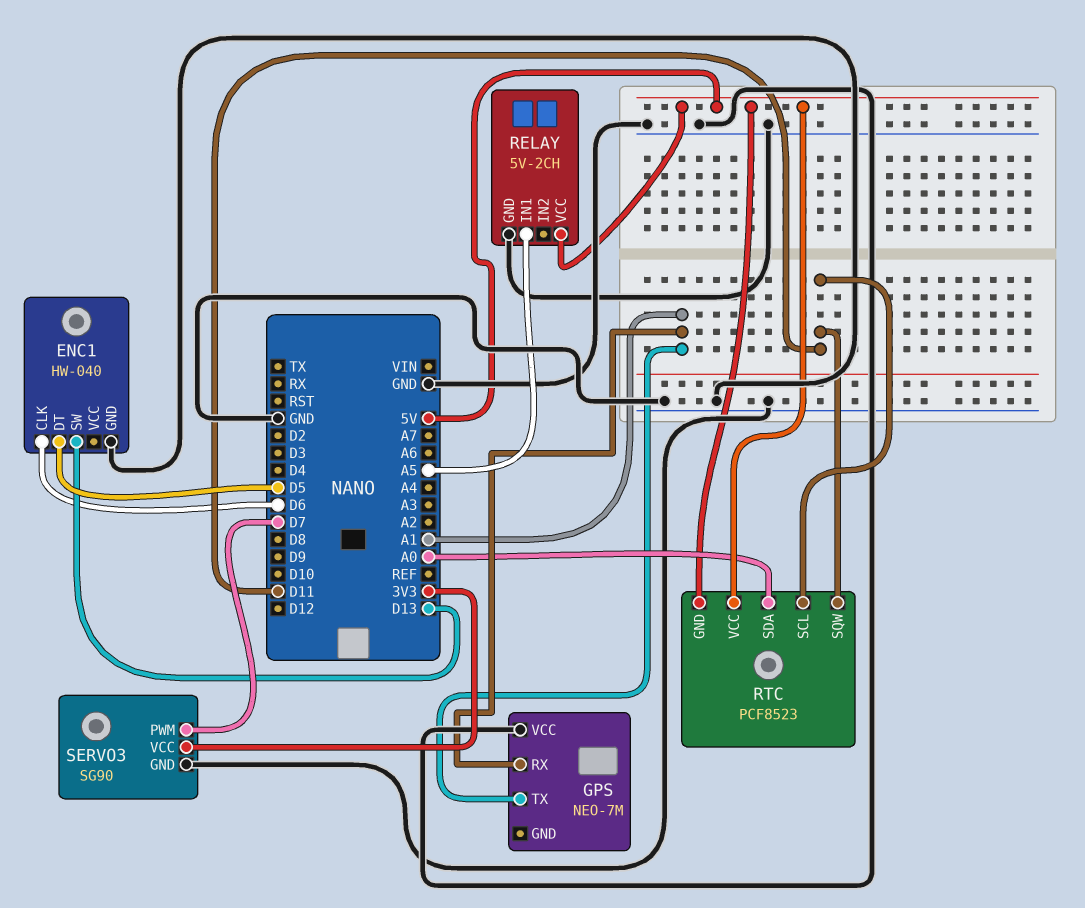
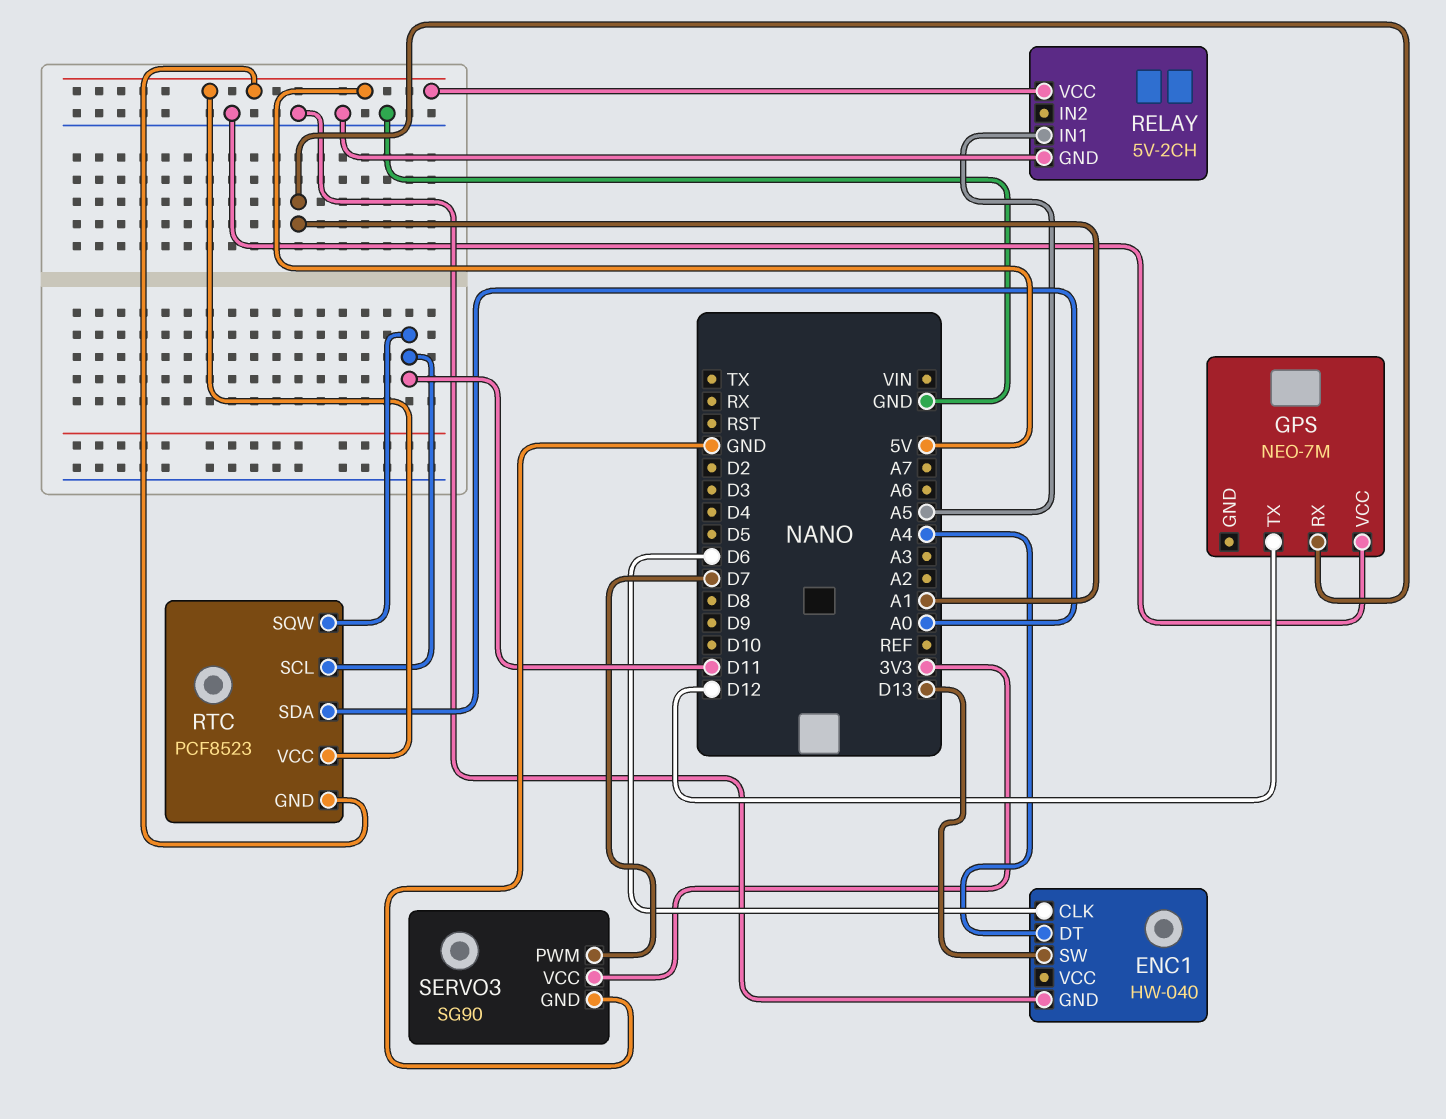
ENC1 pin DT: D5 -> A4
GPS pin TX: A1 -> D12

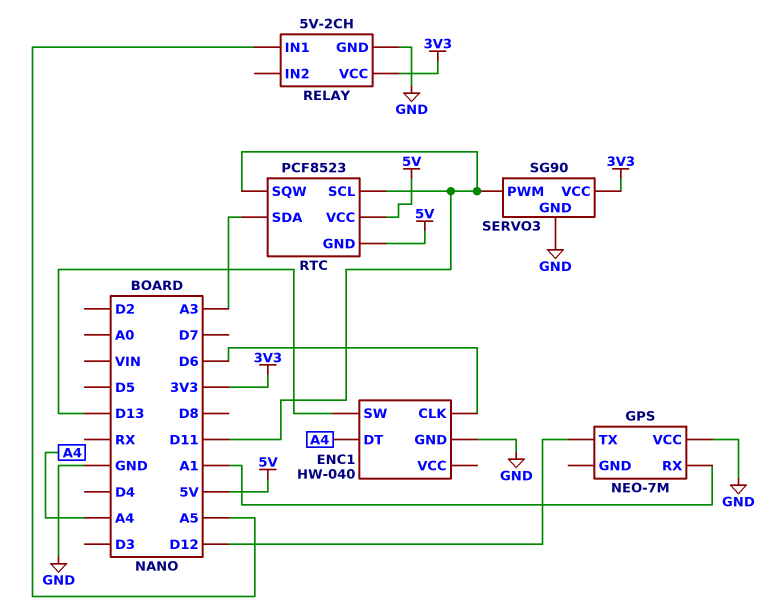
RELAY pin VCC: 5V -> 3V3
RTC pin SDA: A0 -> A3
SERVO3 pin PWM: D7 -> D11

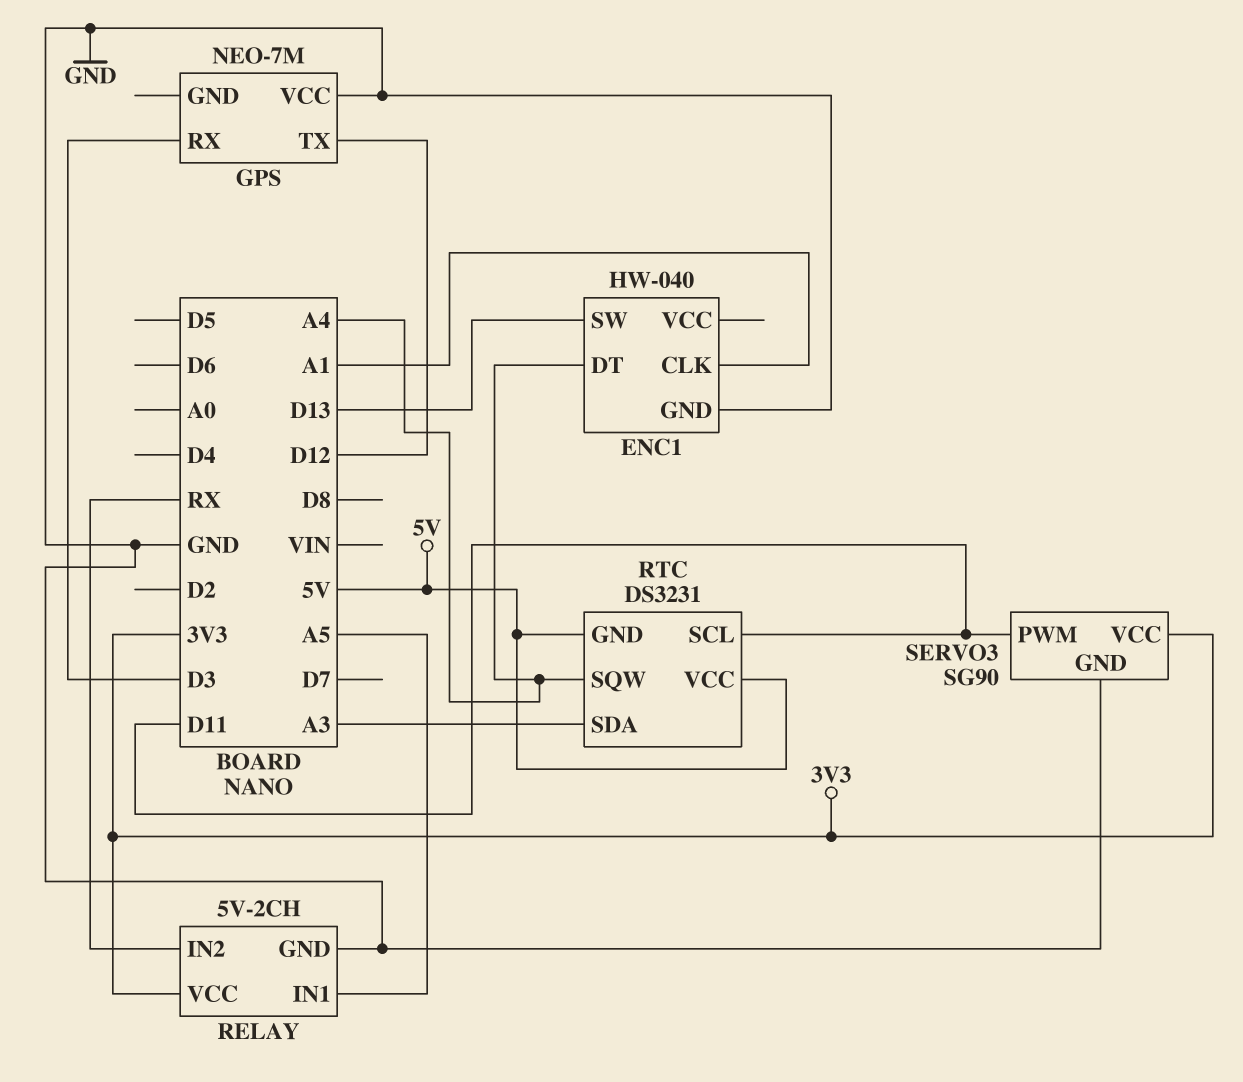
ENC1 pin CLK: D6 -> A1
GPS pin RX: A1 -> D3
RELAY pin IN2: none -> RX
RTC: PCF8523 -> DS3231
RTC pin SQW: D11 -> A4

